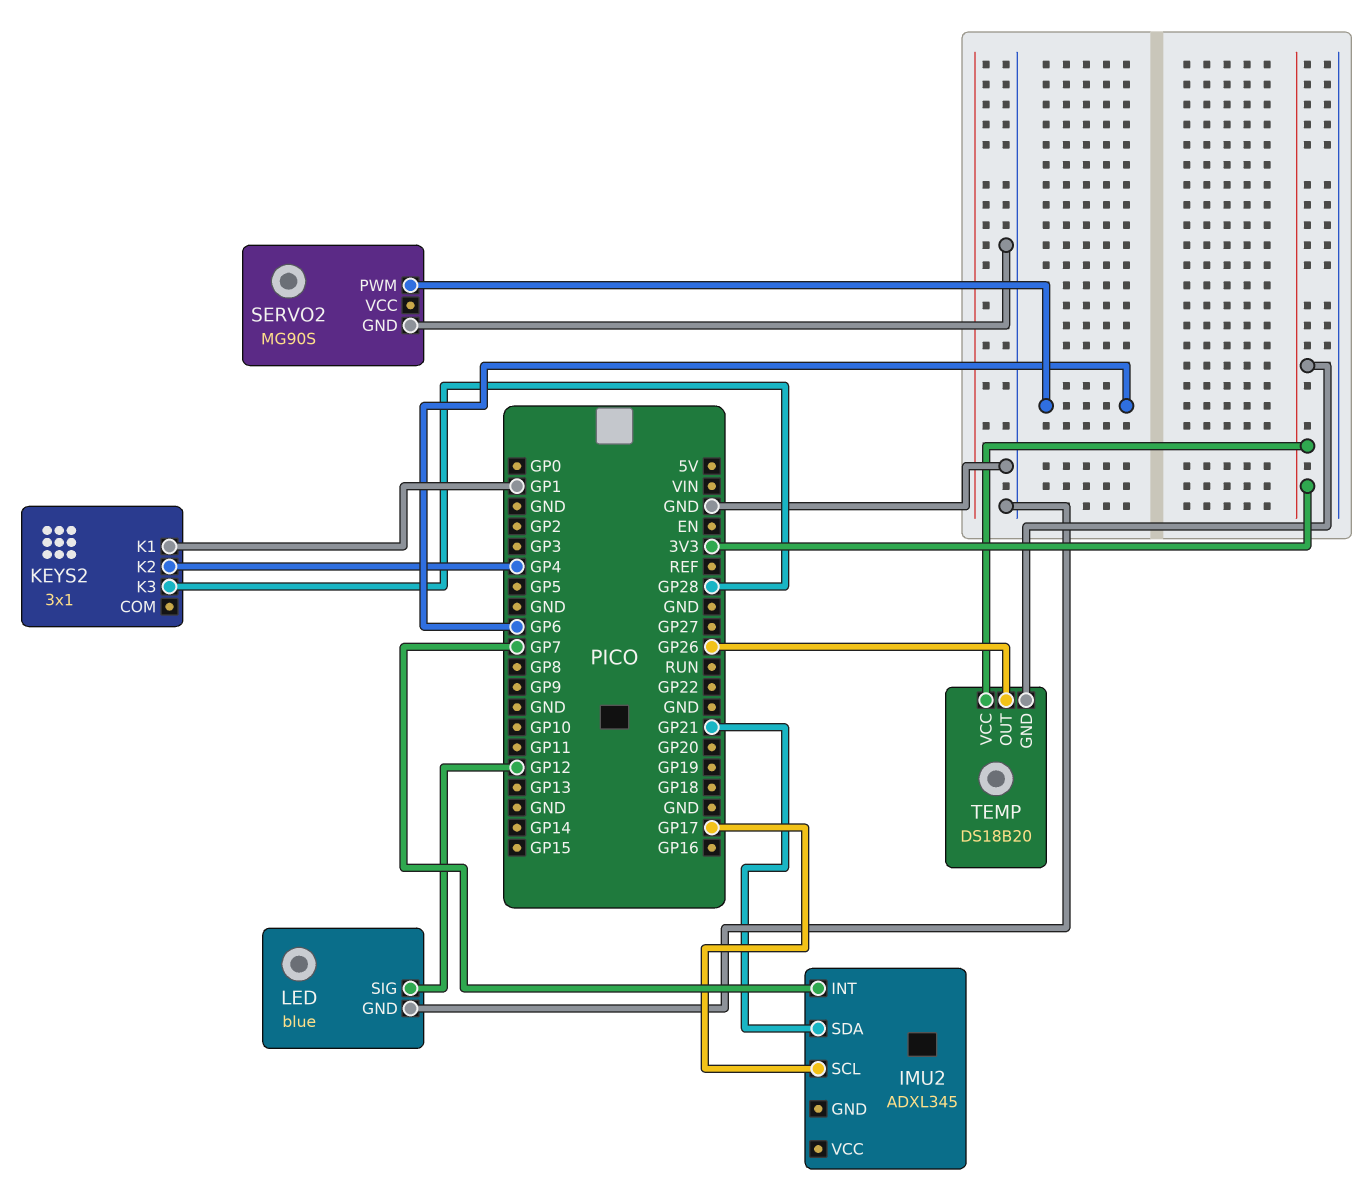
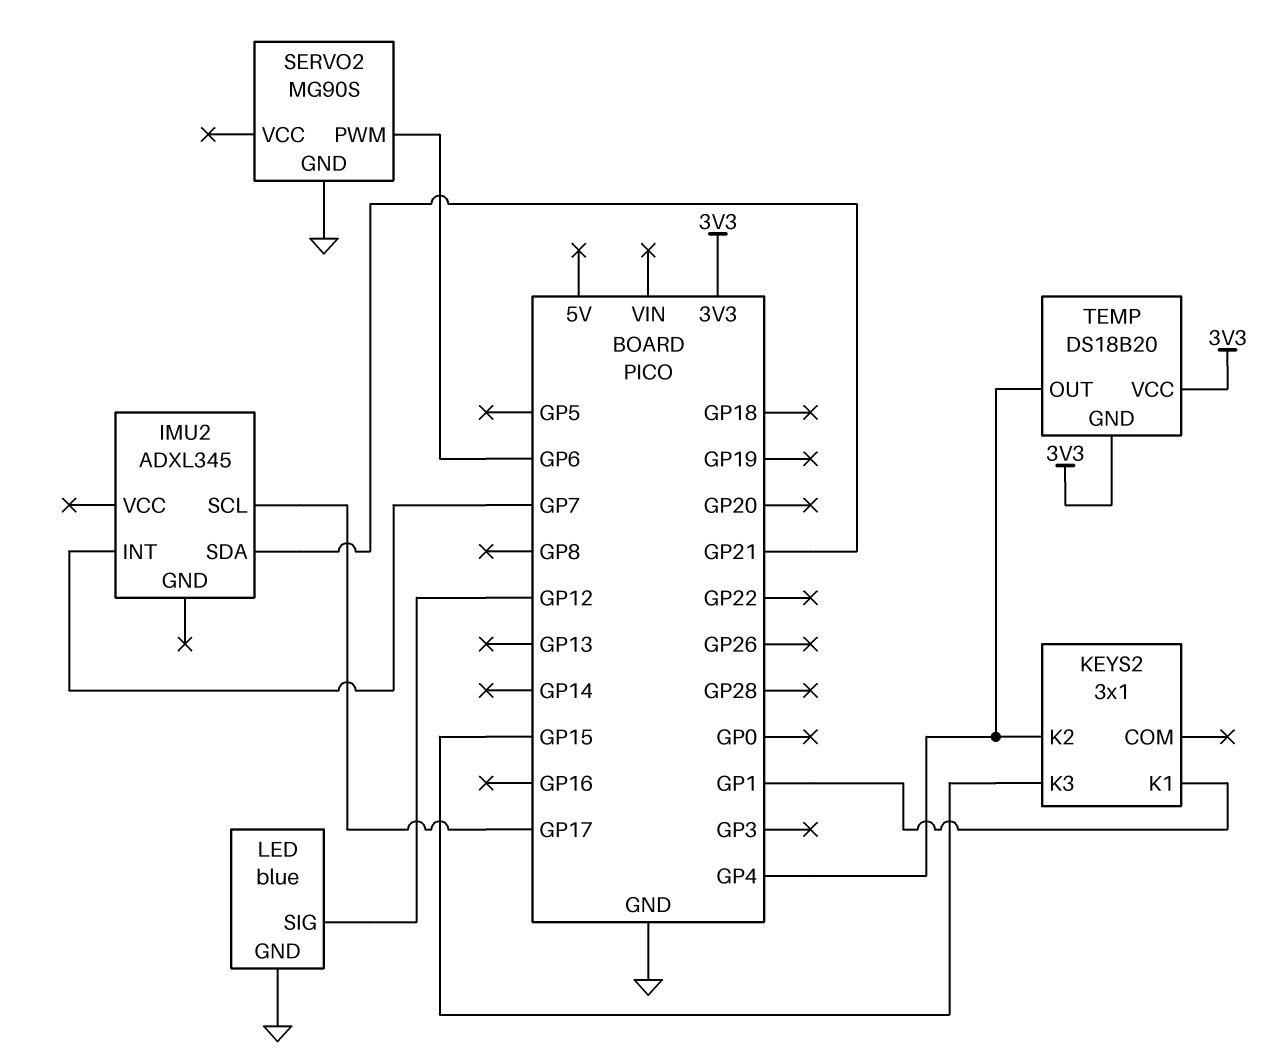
KEYS2 pin K3: GP28 -> GP15
TEMP pin OUT: GP26 -> GP4

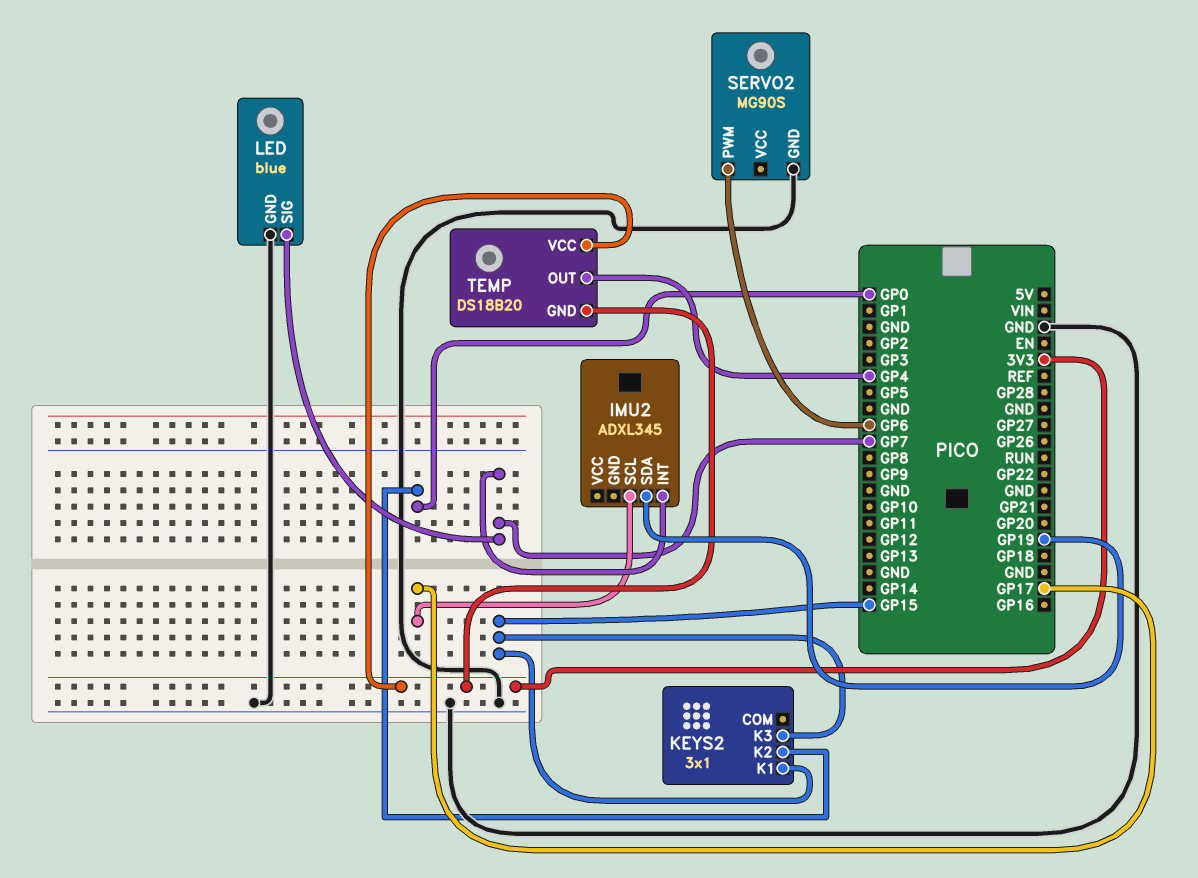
IMU2 pin SDA: GP21 -> GP19
KEYS2 pin K1: GP1 -> GP15
KEYS2 pin K2: GP4 -> GP0
LED pin SIG: GP12 -> GP7

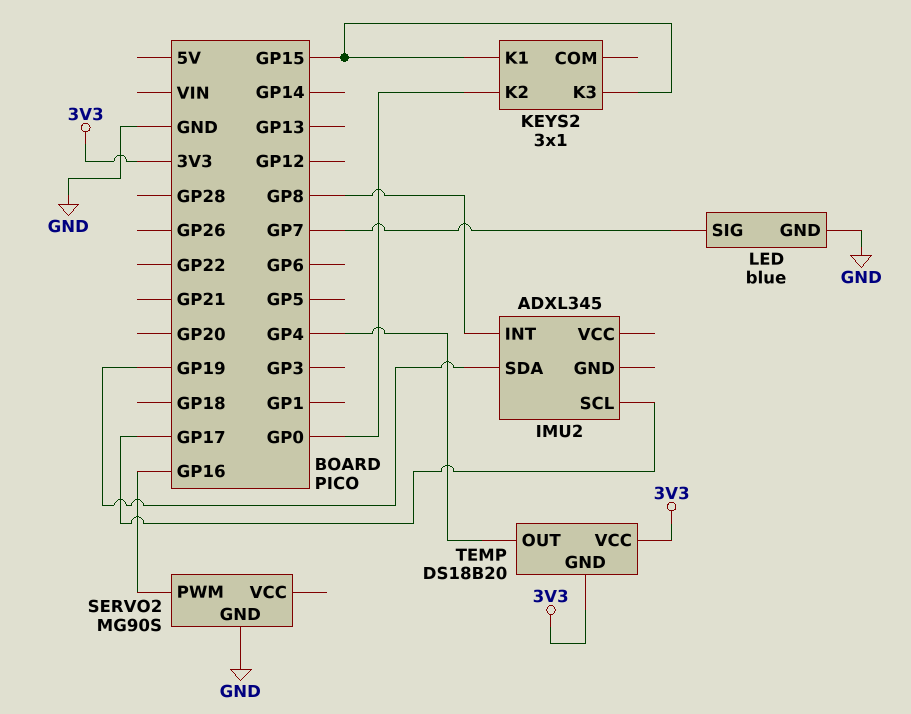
IMU2 pin INT: GP7 -> GP8
SERVO2 pin PWM: GP6 -> GP16

